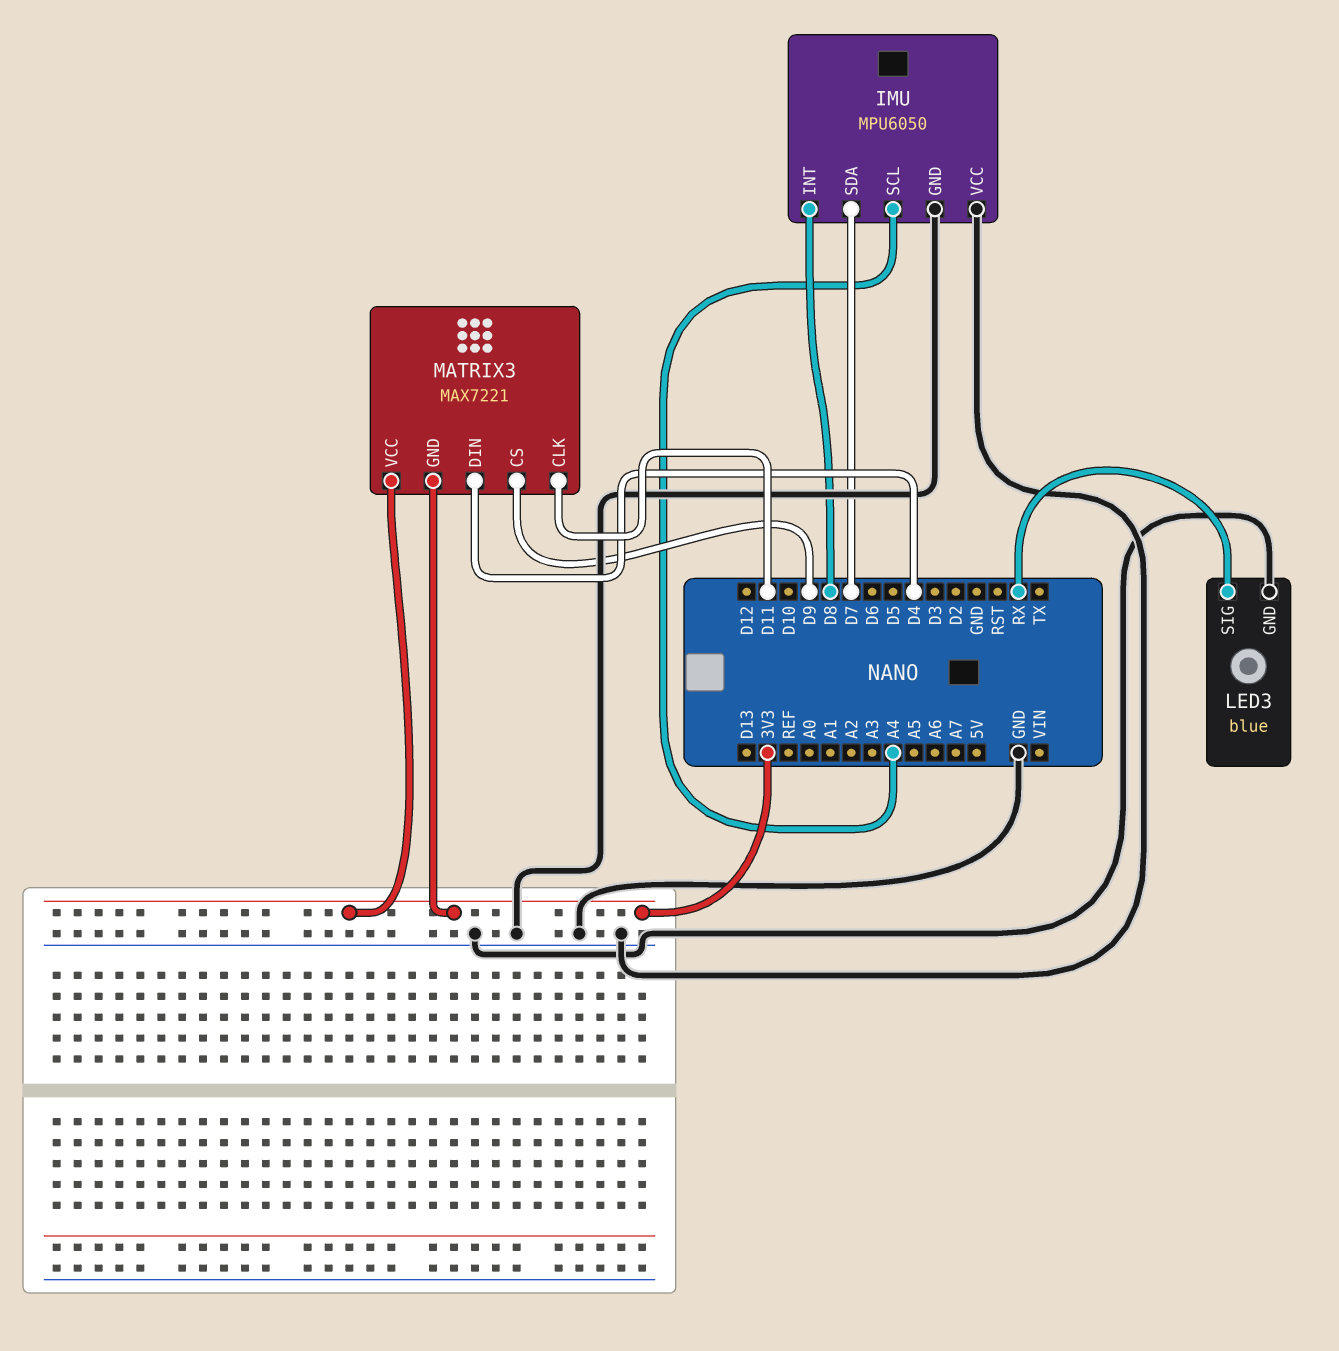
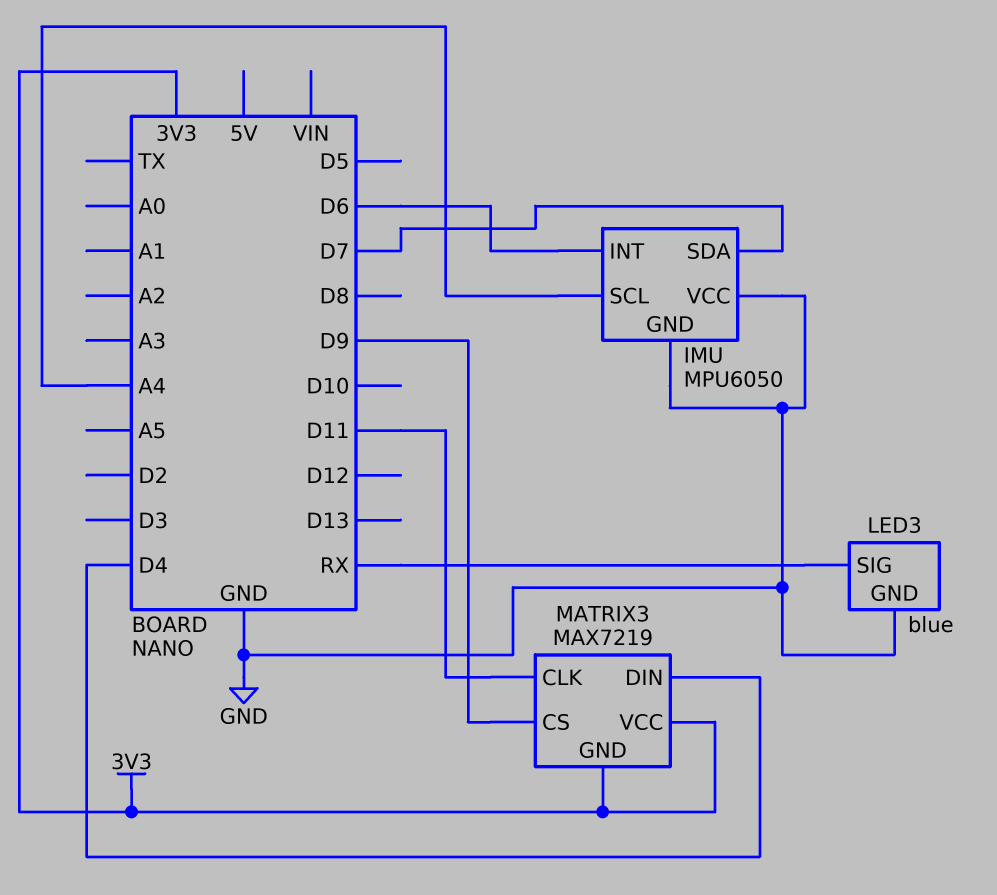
IMU pin INT: D8 -> D6
MATRIX3: MAX7221 -> MAX7219

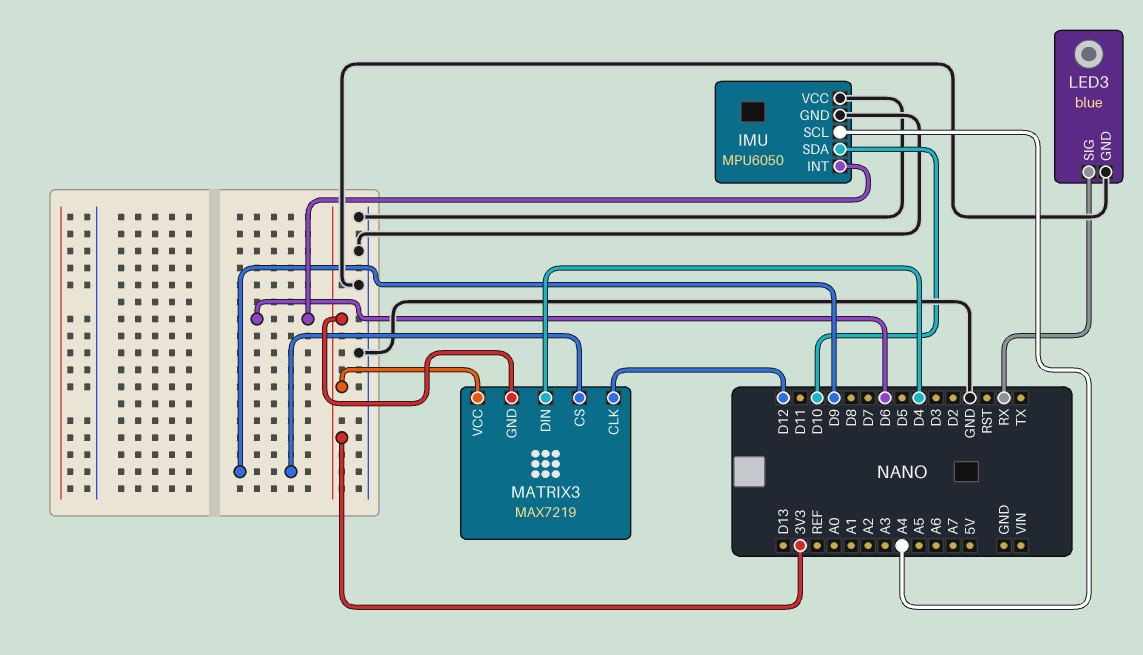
IMU pin SDA: D7 -> D10
MATRIX3 pin CLK: D11 -> D12

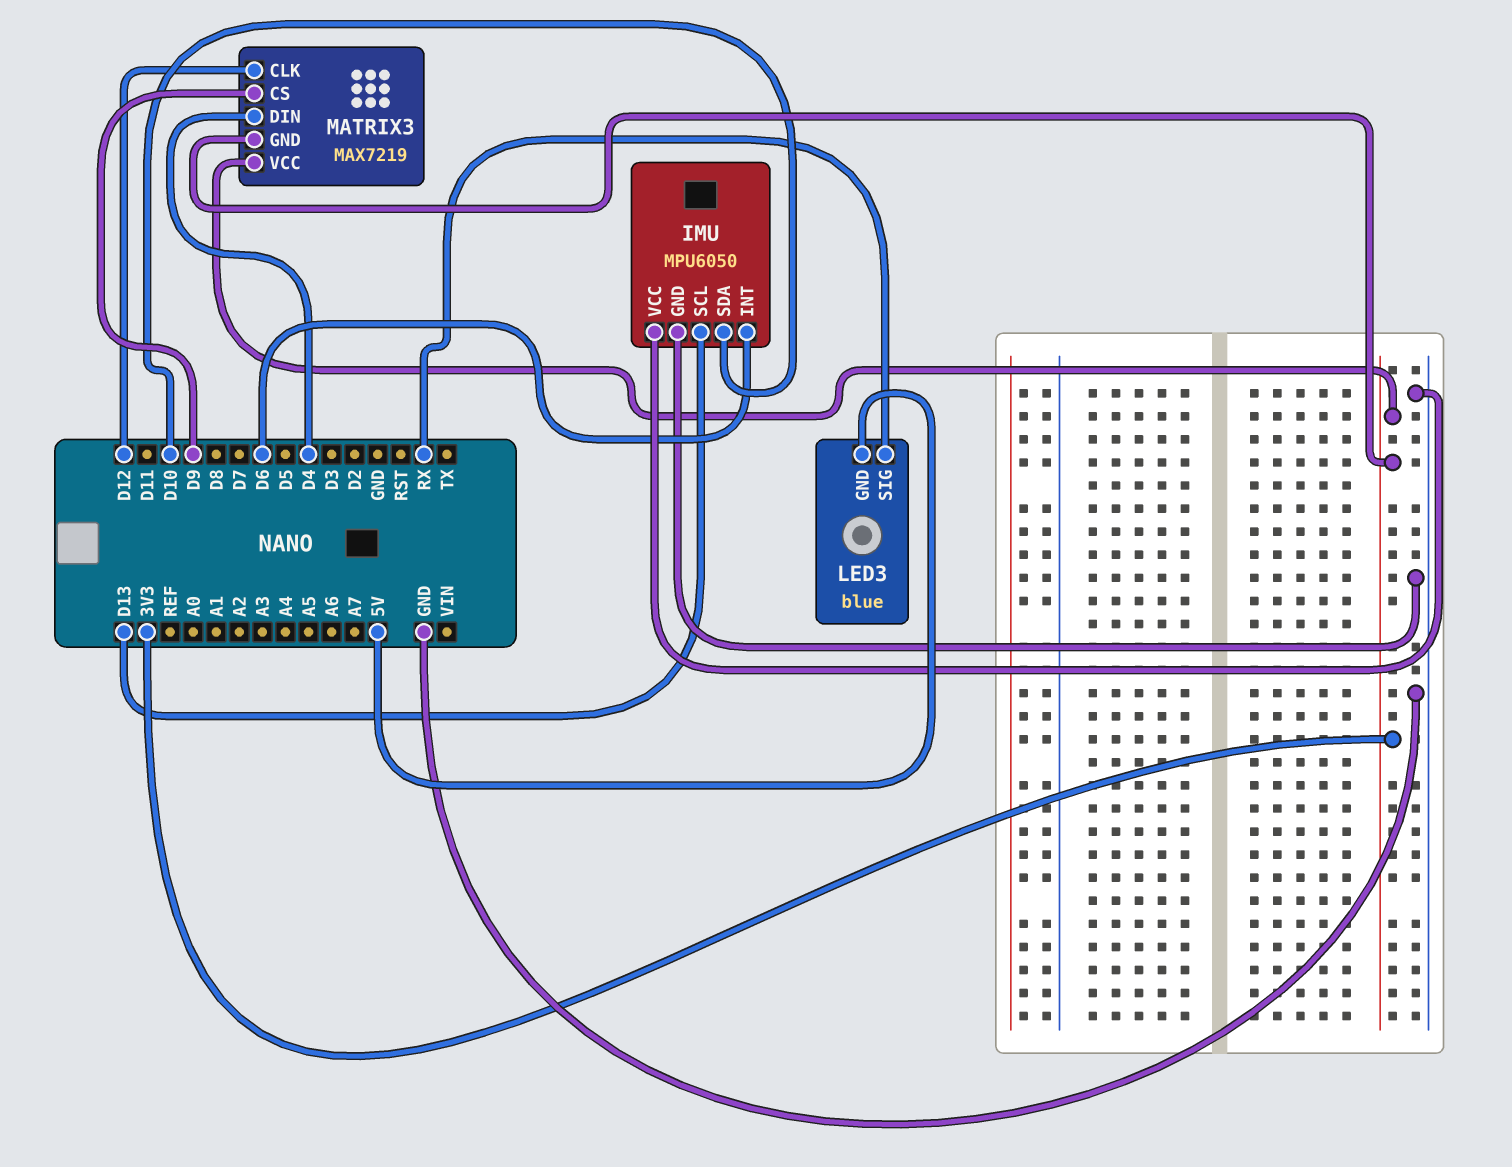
IMU pin SCL: A4 -> D13
LED3 pin GND: GND -> 5V

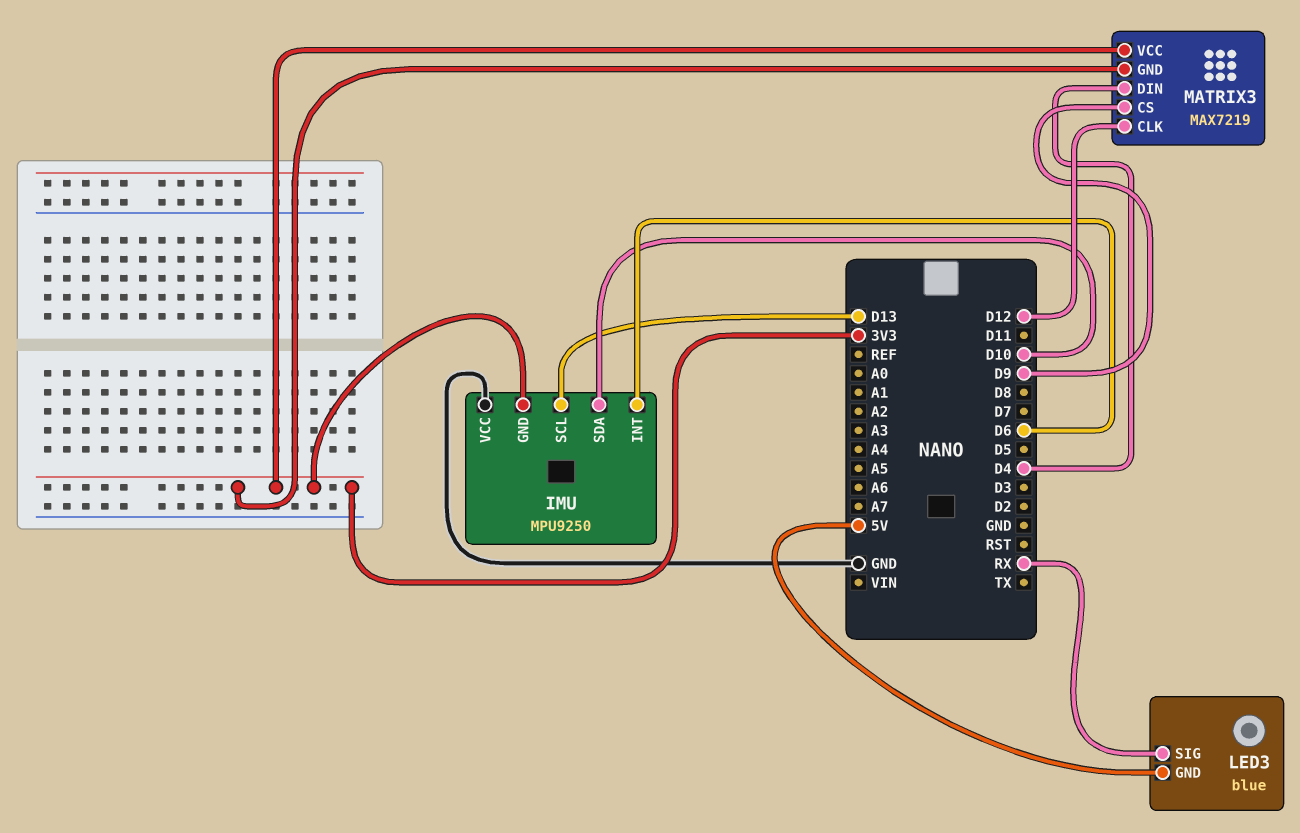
IMU: MPU6050 -> MPU9250
IMU pin GND: GND -> 3V3

